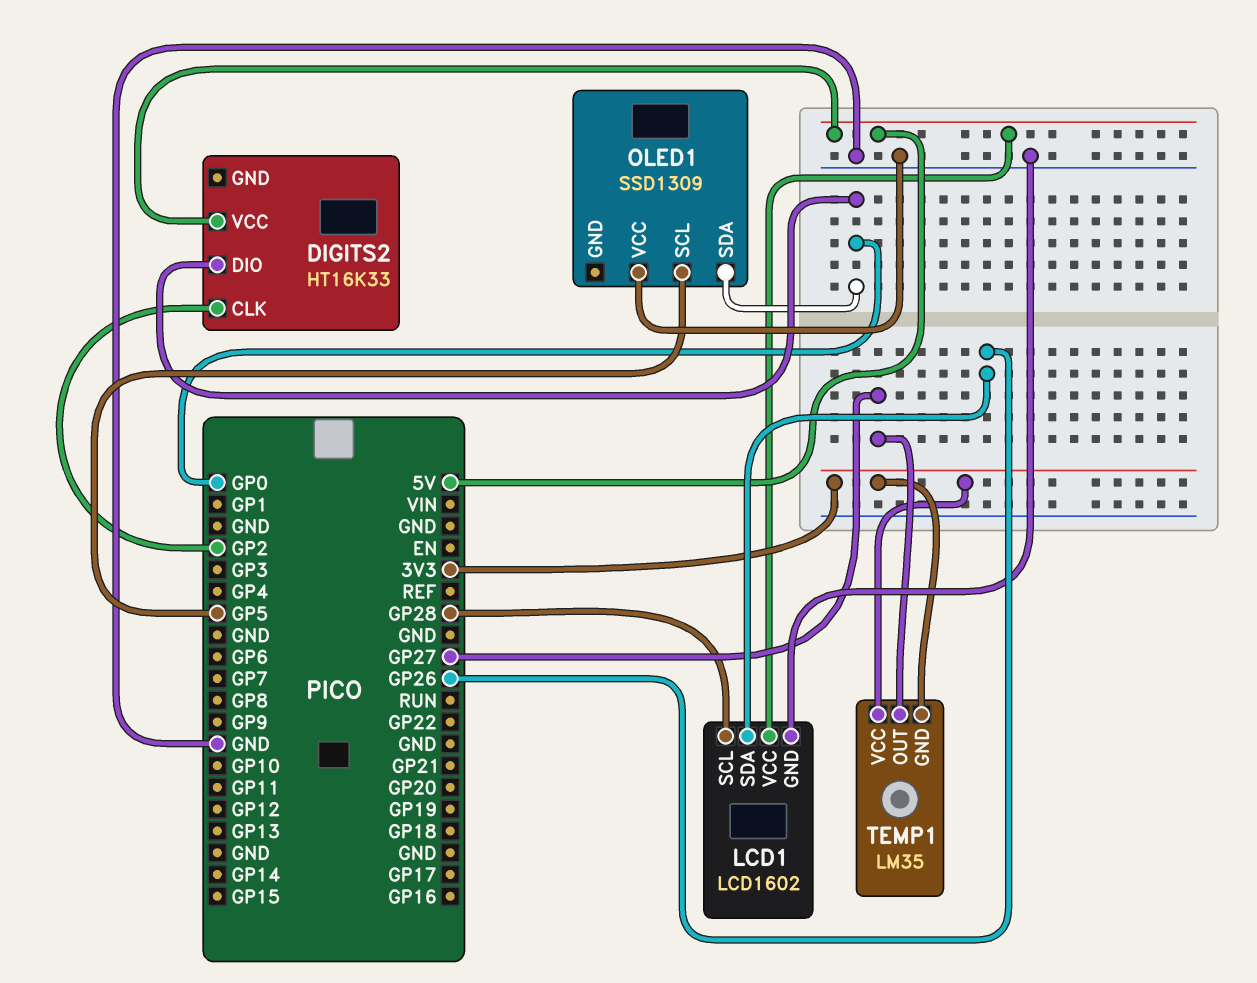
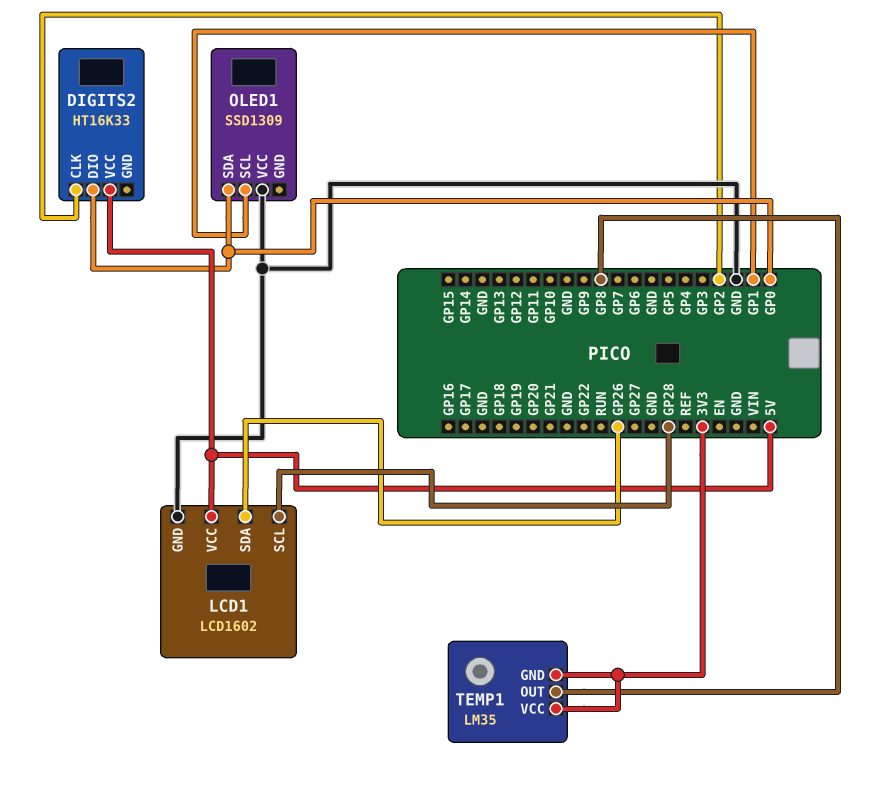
OLED1 pin SCL: GP5 -> GP1
TEMP1 pin OUT: GP27 -> GP8

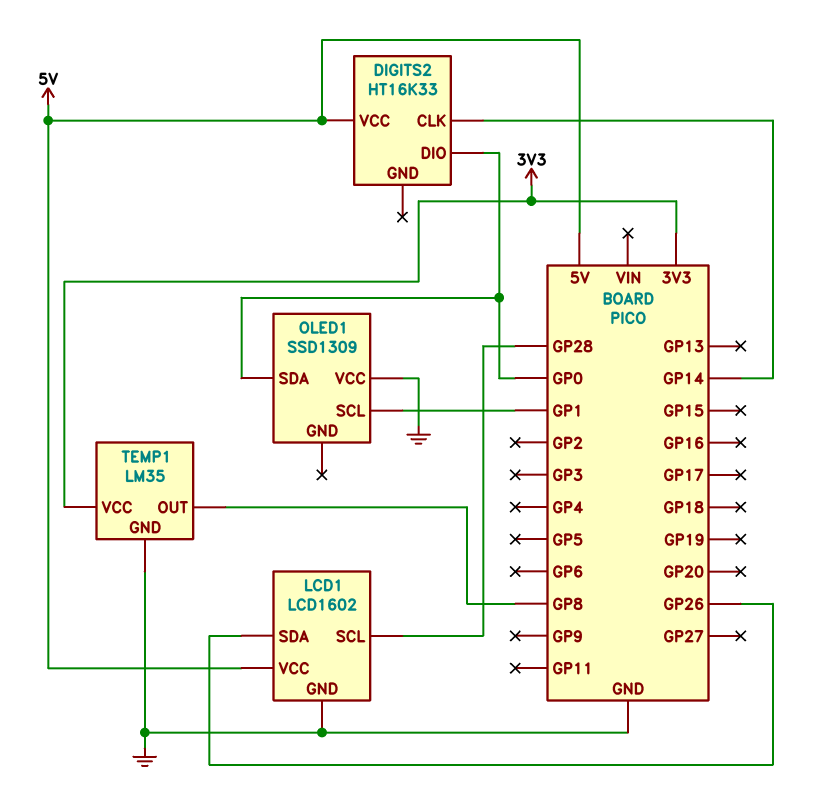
DIGITS2 pin CLK: GP2 -> GP14
TEMP1 pin GND: 3V3 -> GND

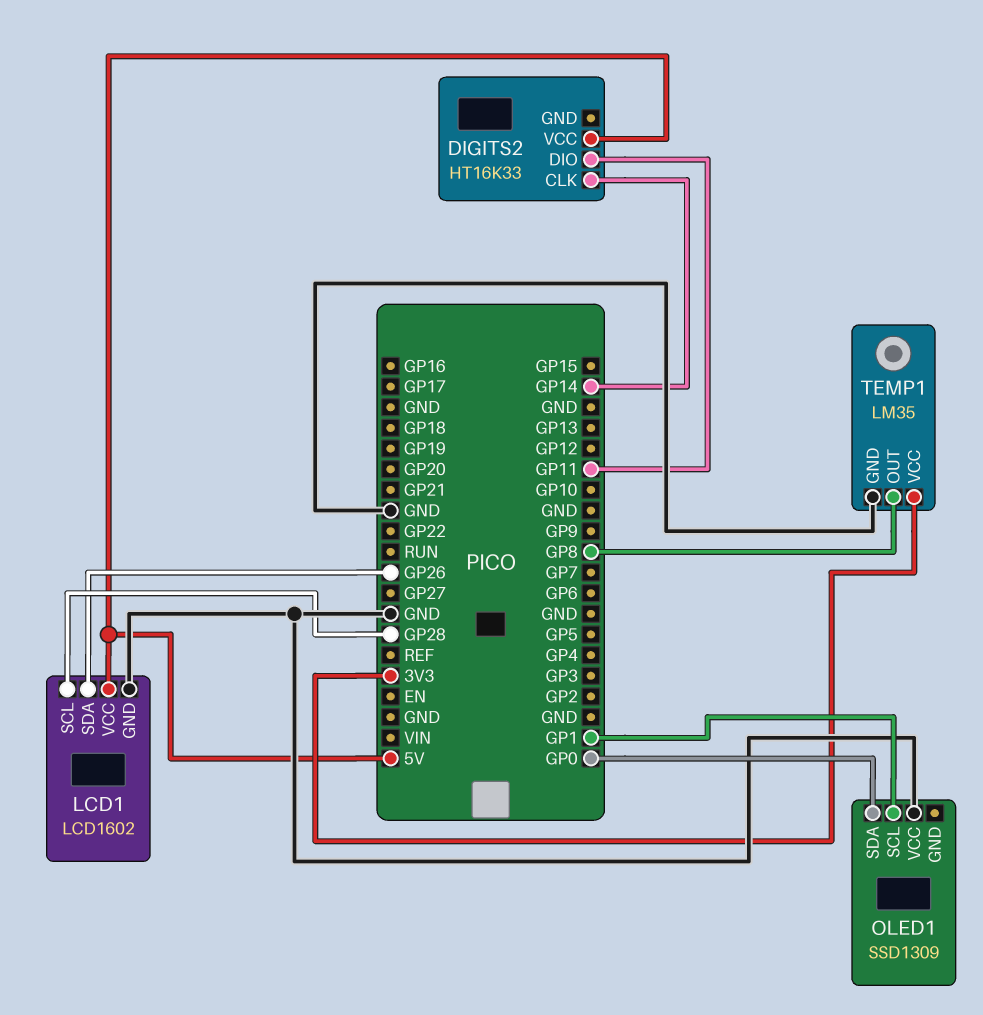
DIGITS2 pin DIO: GP0 -> GP11

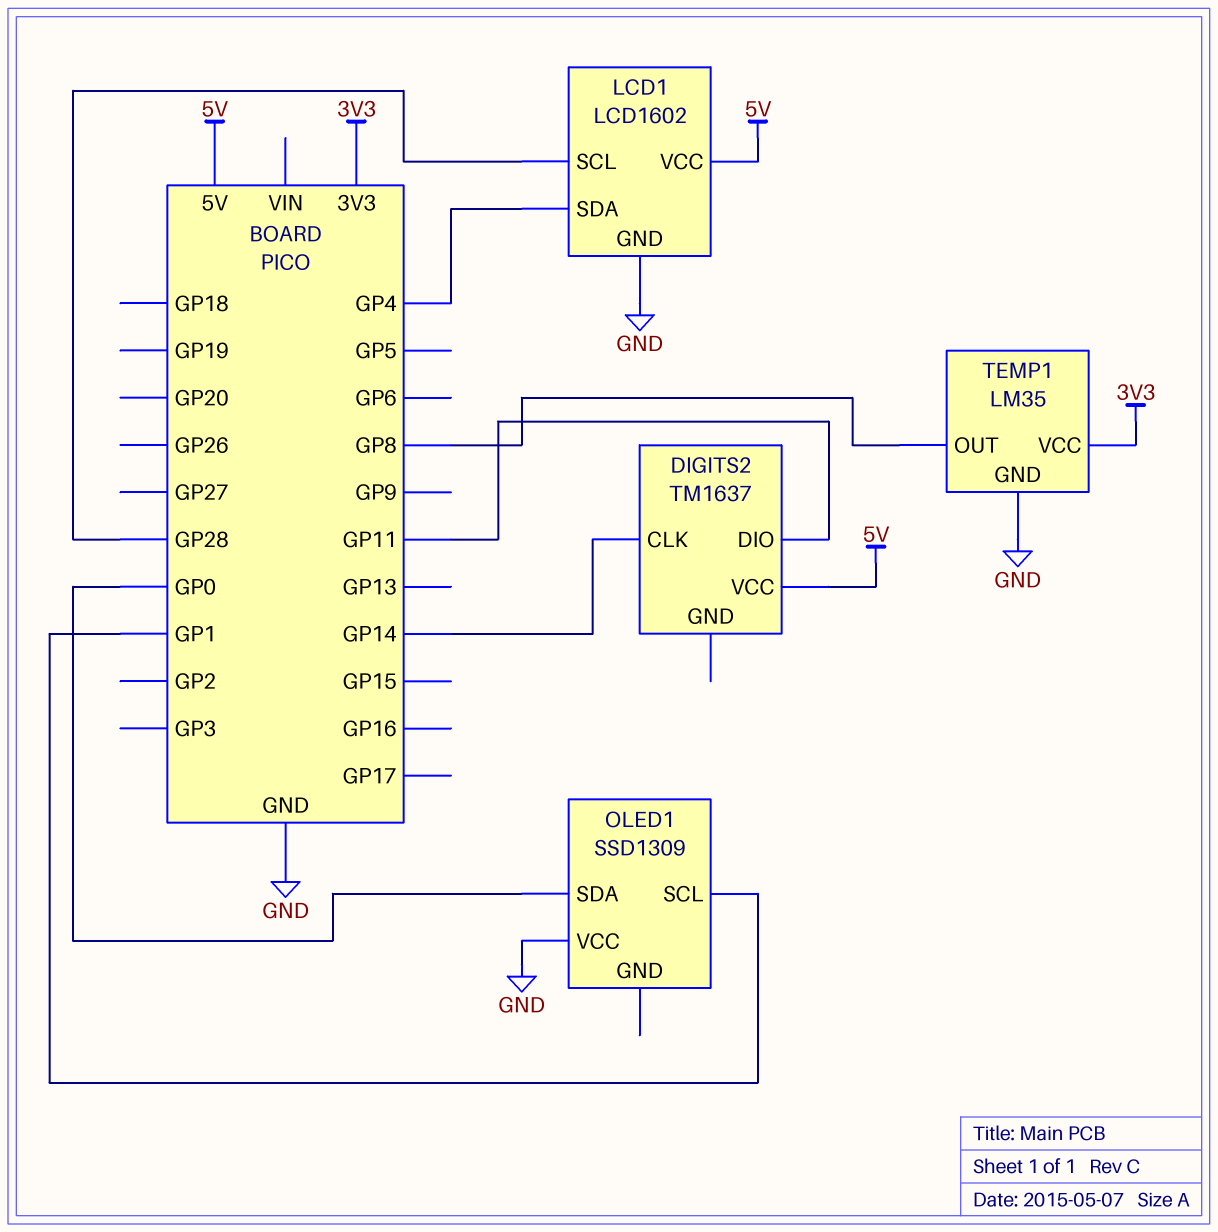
DIGITS2: HT16K33 -> TM1637
LCD1 pin SDA: GP26 -> GP4

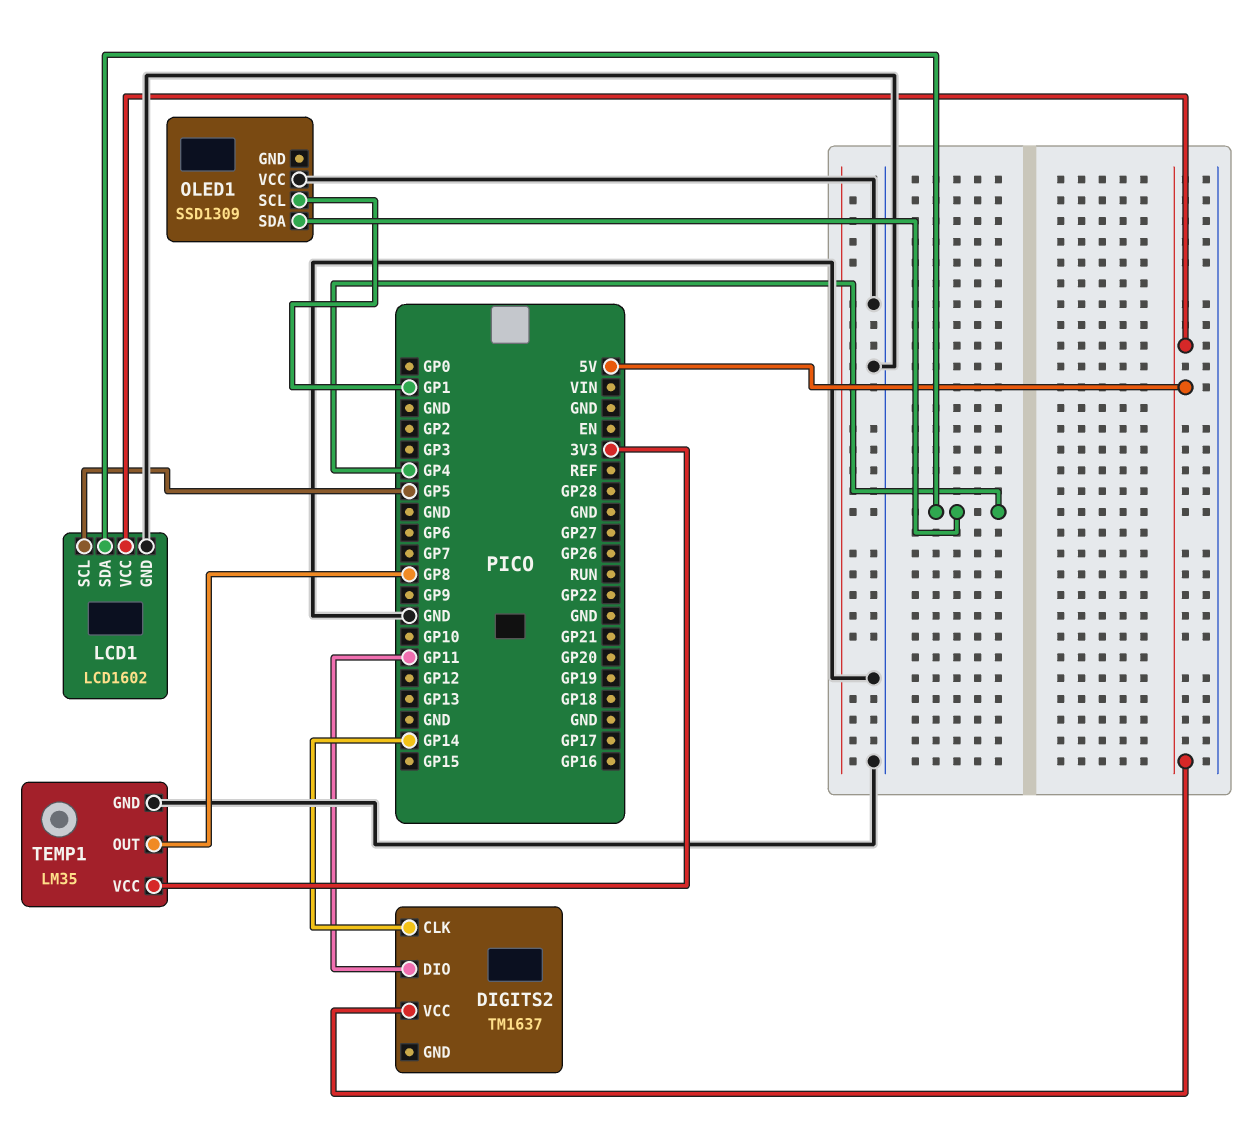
LCD1 pin SCL: GP28 -> GP5
OLED1 pin SDA: GP0 -> GP4

